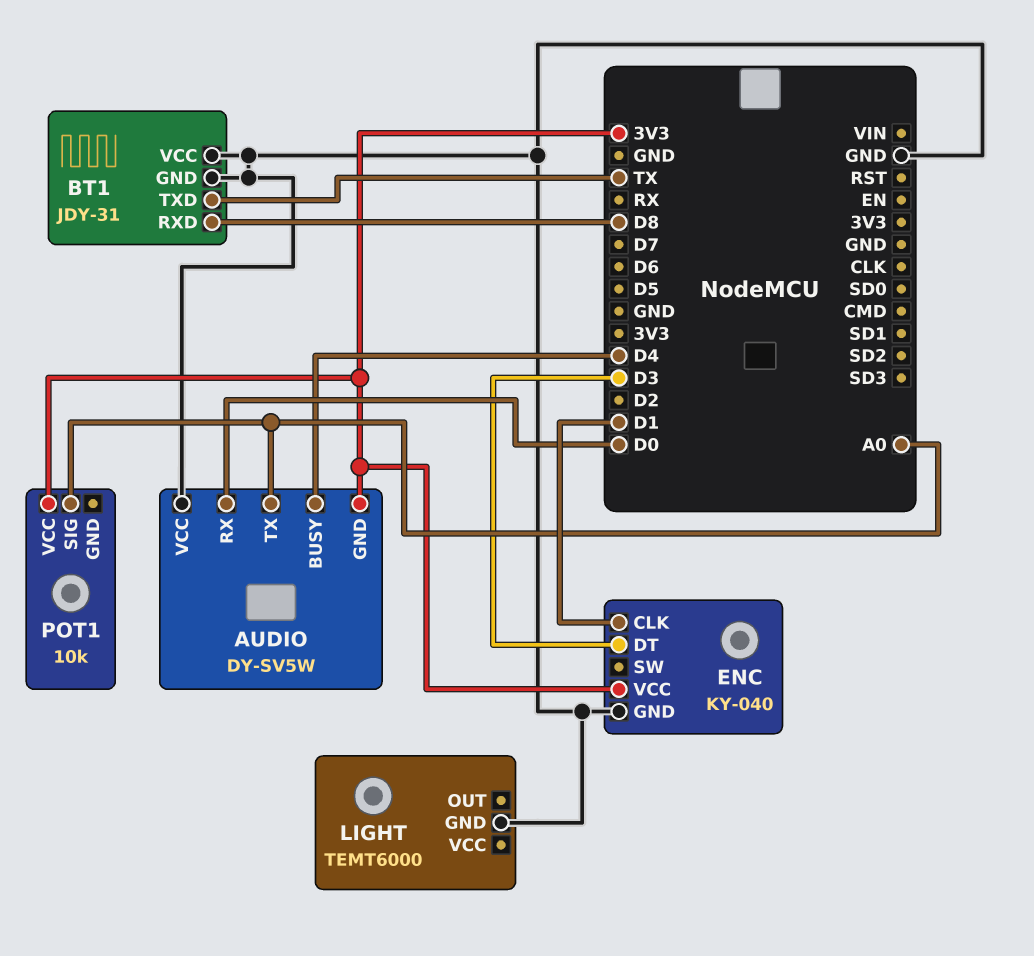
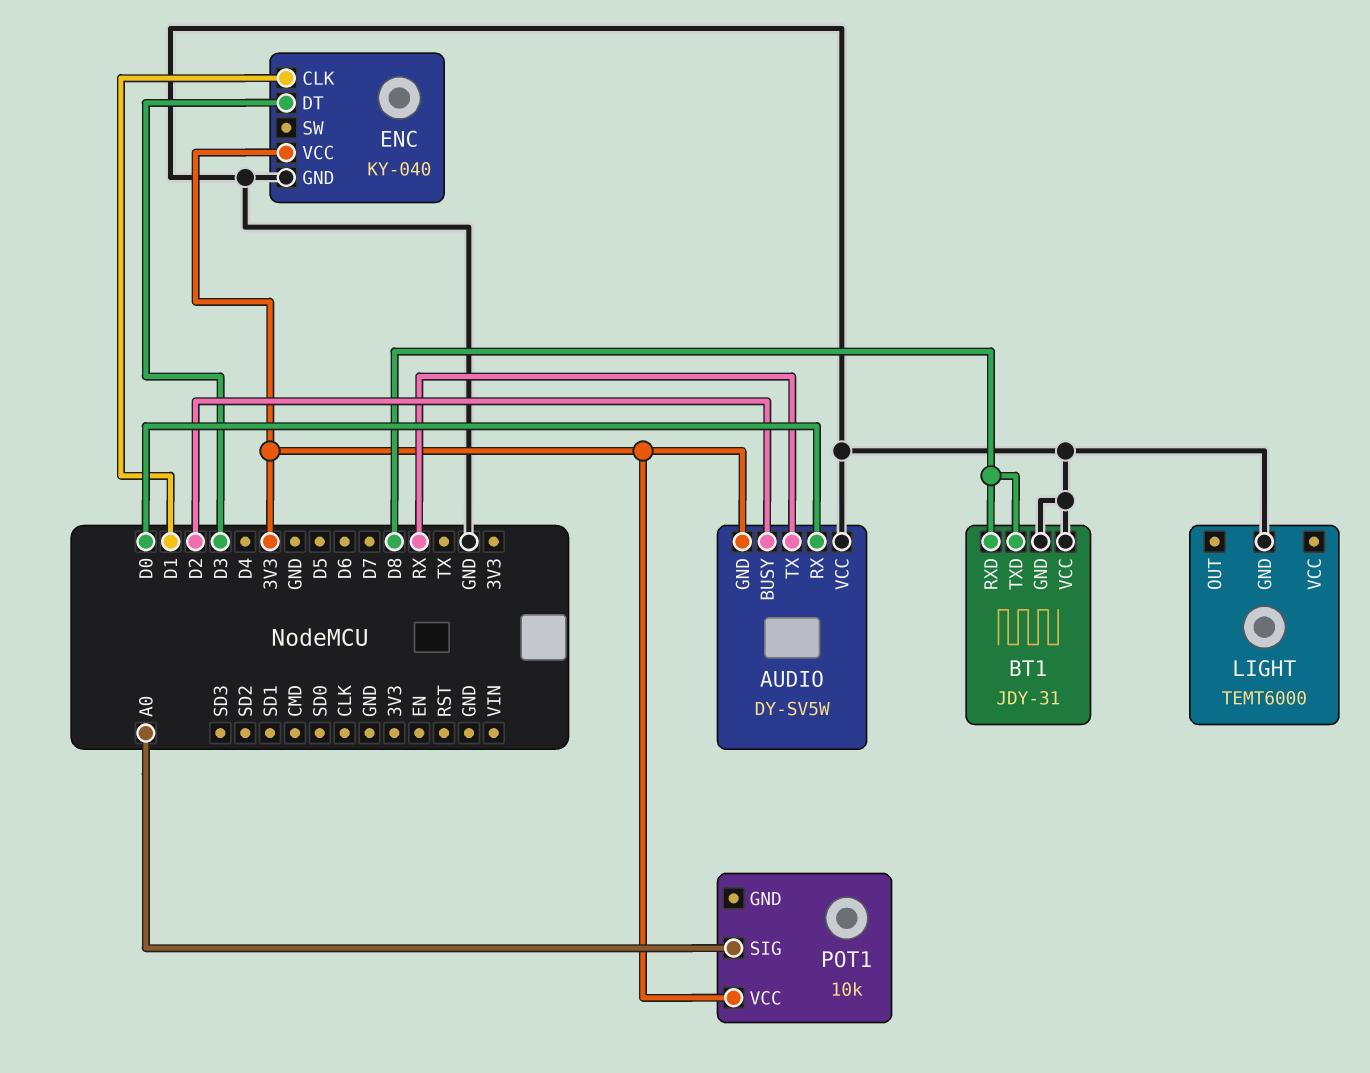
AUDIO pin BUSY: D4 -> D2
AUDIO pin TX: A0 -> RX
BT1 pin TXD: TX -> D8

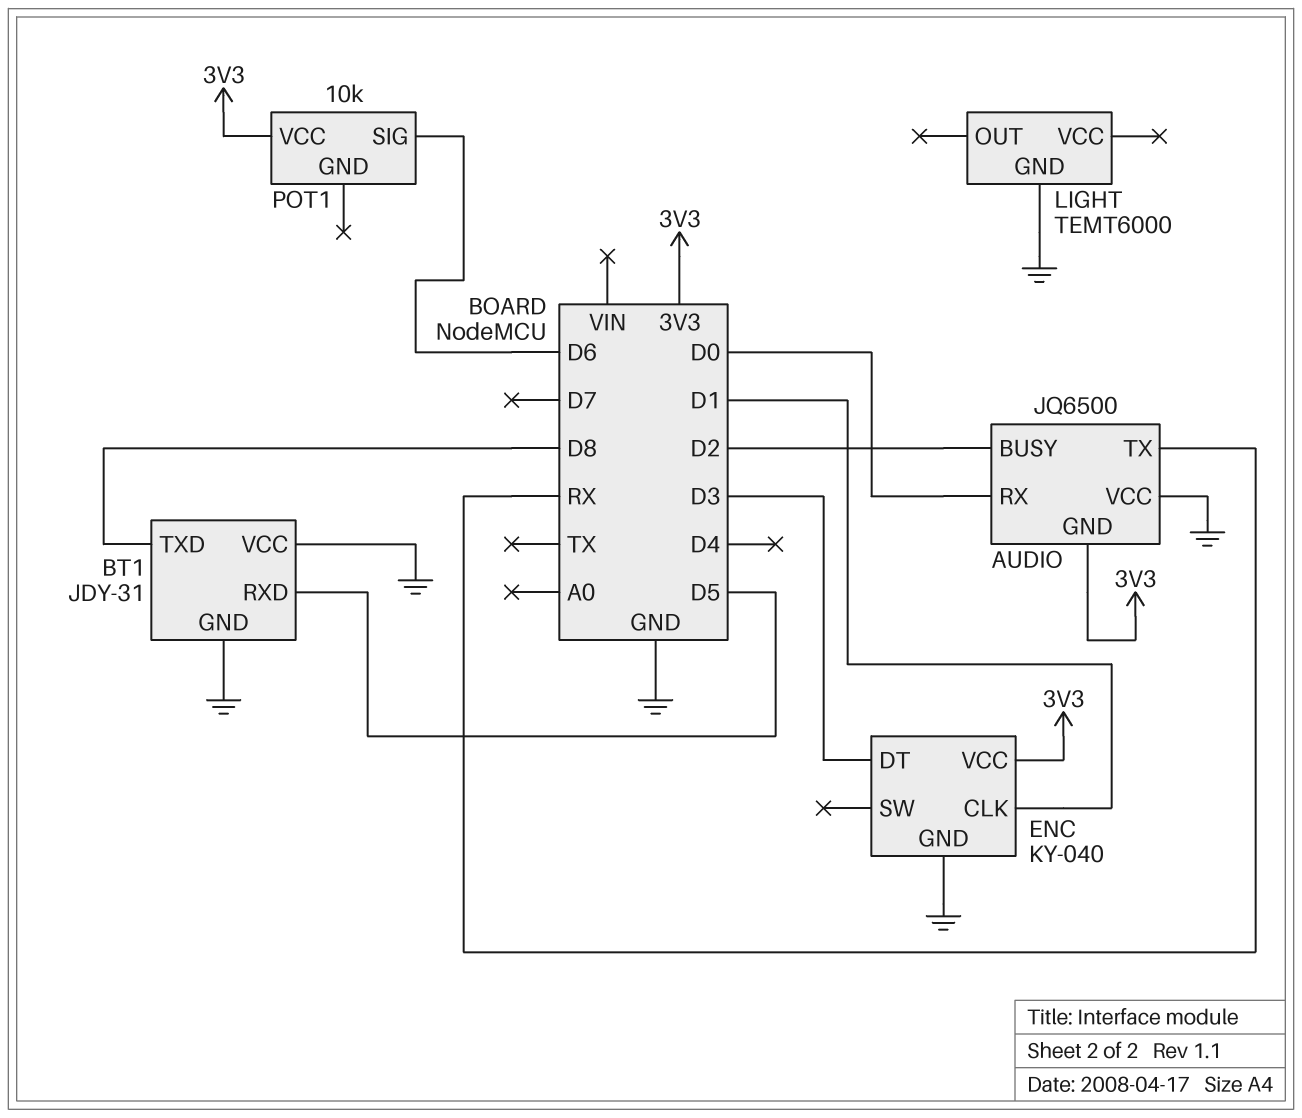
AUDIO: DY-SV5W -> JQ6500
BT1 pin RXD: D8 -> D5
POT1 pin SIG: A0 -> D6

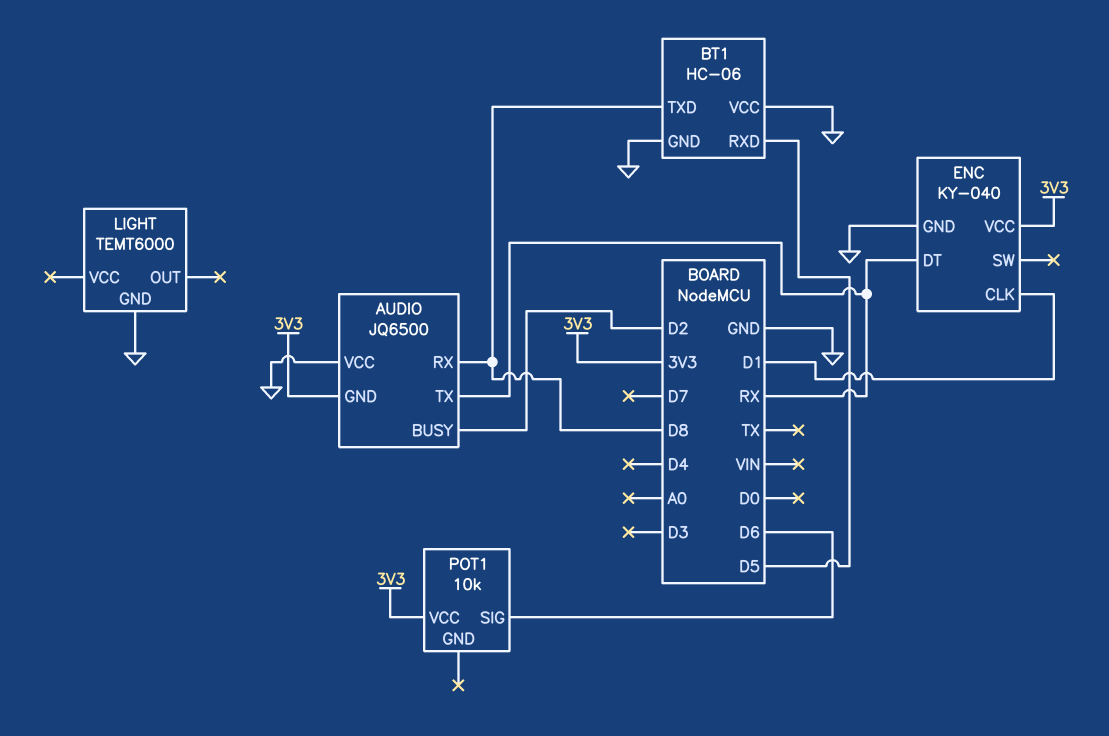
AUDIO pin RX: D0 -> D8
BT1: JDY-31 -> HC-06
ENC pin DT: D3 -> RX

